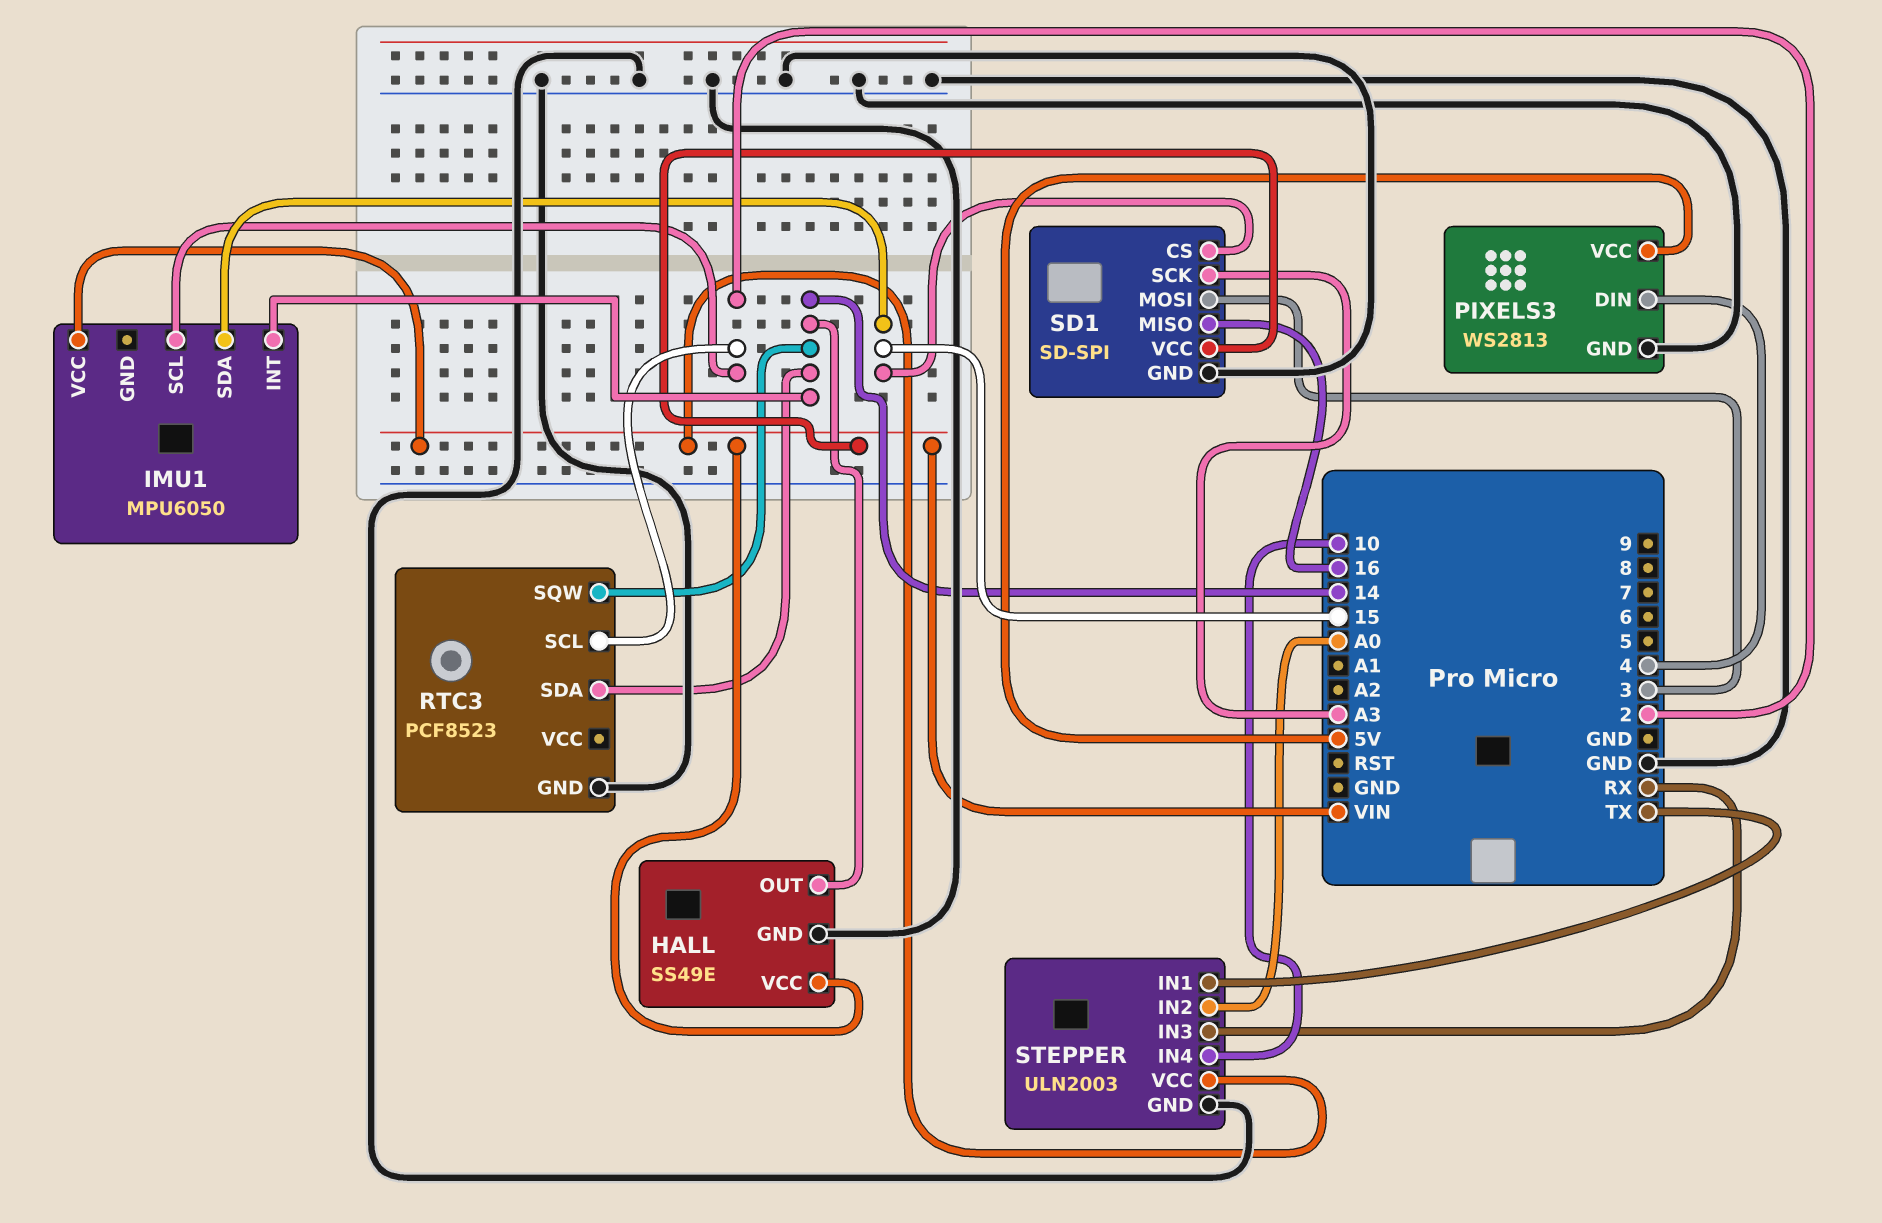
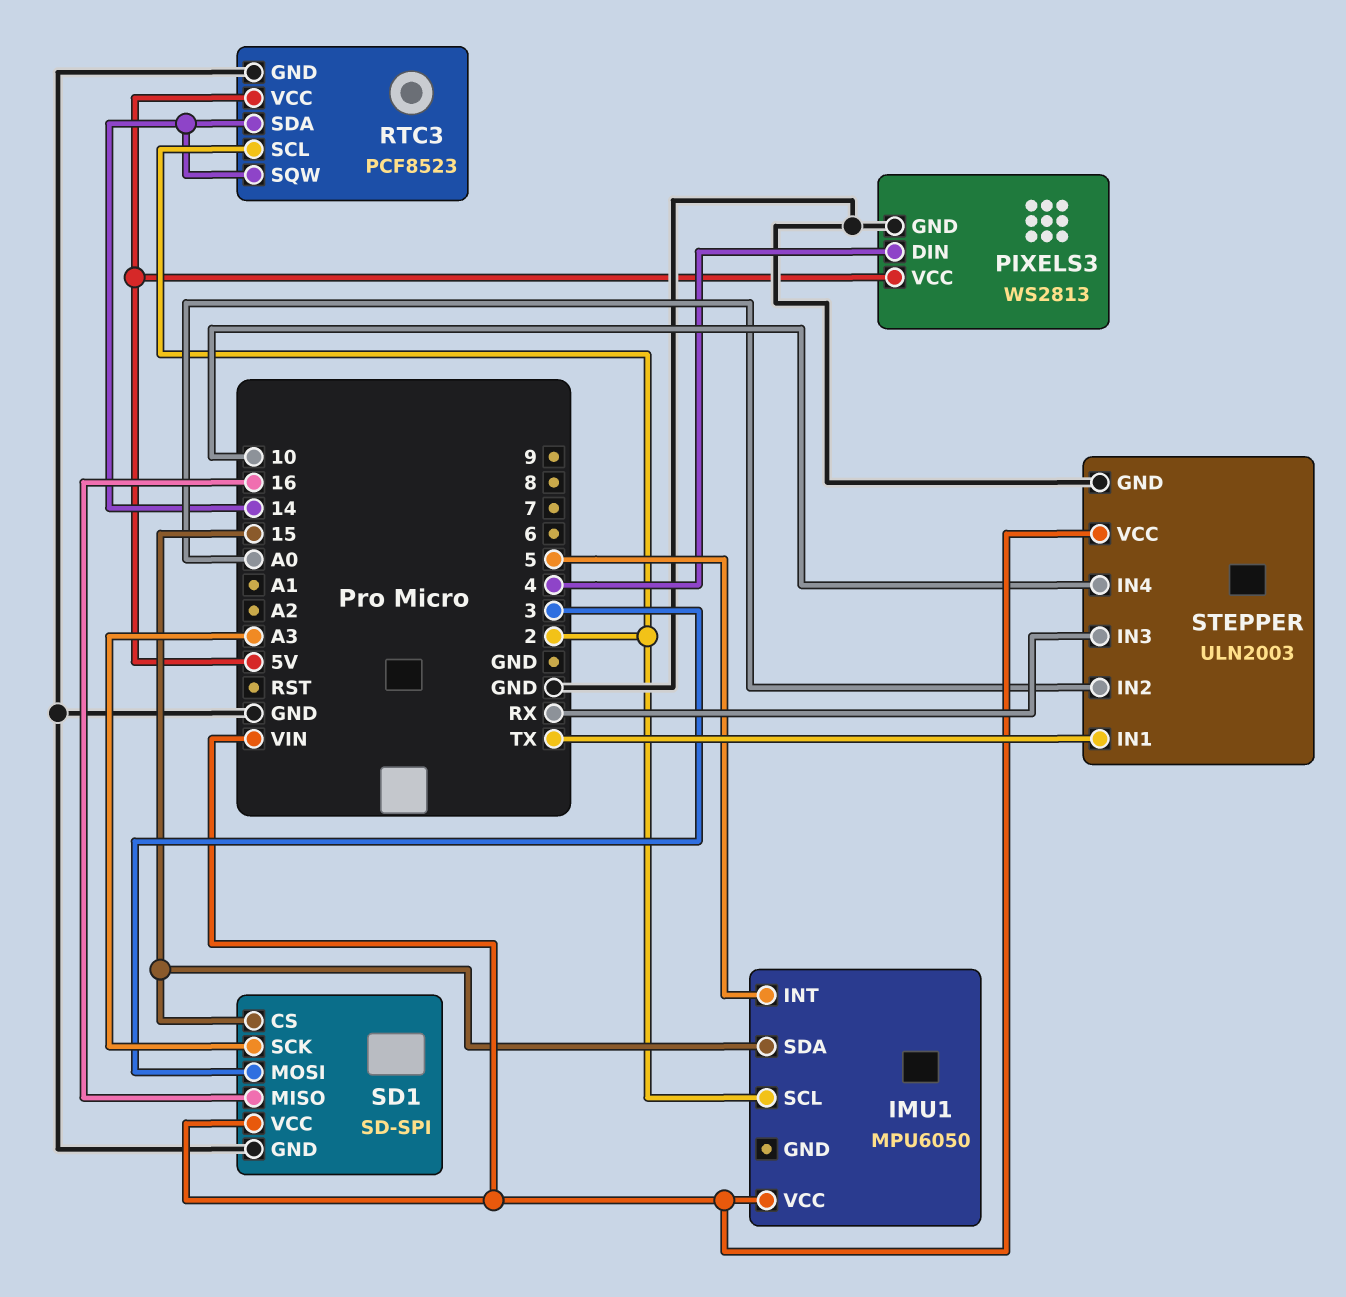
HALL: SS49E -> none
HALL pin GND: GND -> none
HALL pin OUT: 14 -> none
HALL pin VCC: VIN -> none
IMU1 pin INT: 14 -> 5
RTC3 pin VCC: none -> 5V

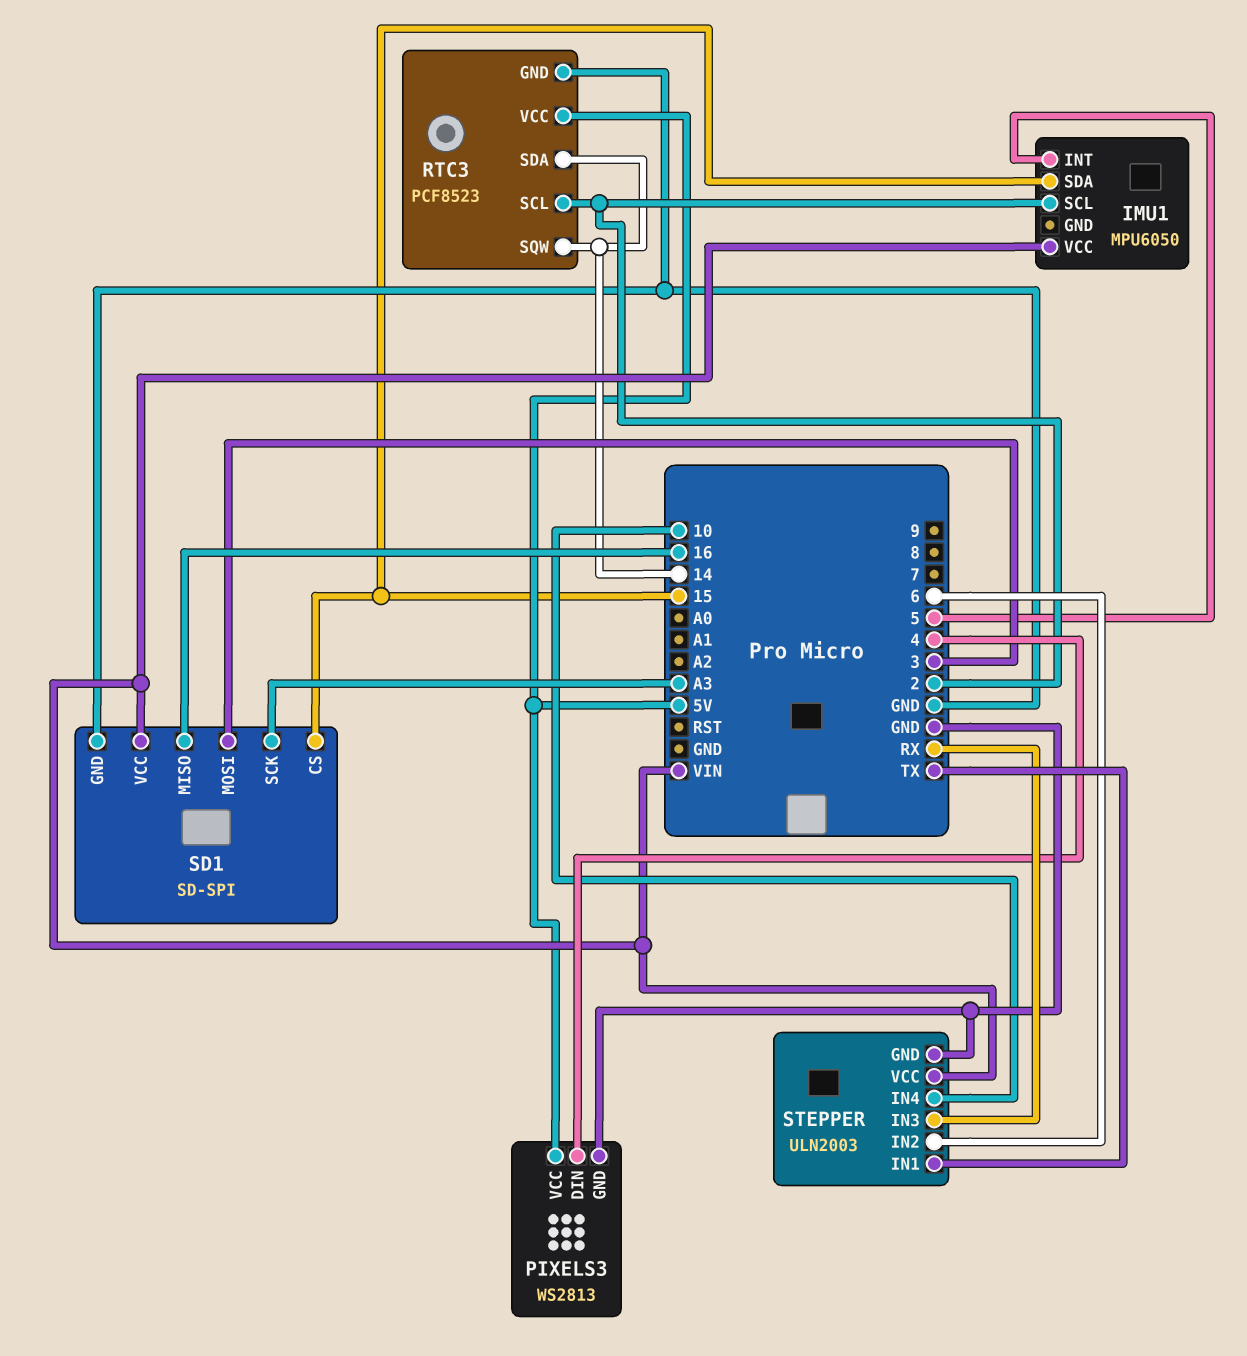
STEPPER pin IN2: A0 -> 6

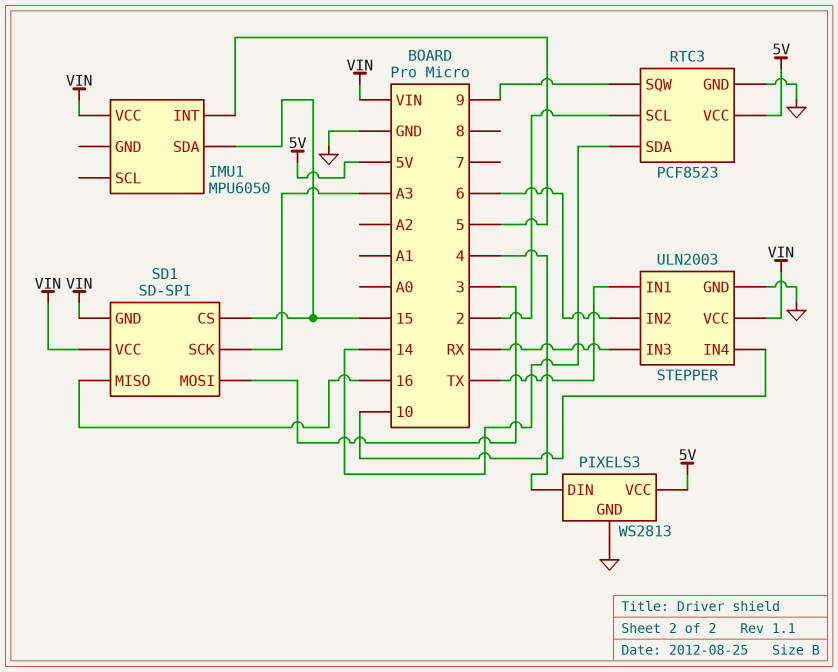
IMU1 pin SCL: 2 -> none
RTC3 pin SQW: 14 -> 9
SD1 pin GND: GND -> VIN

